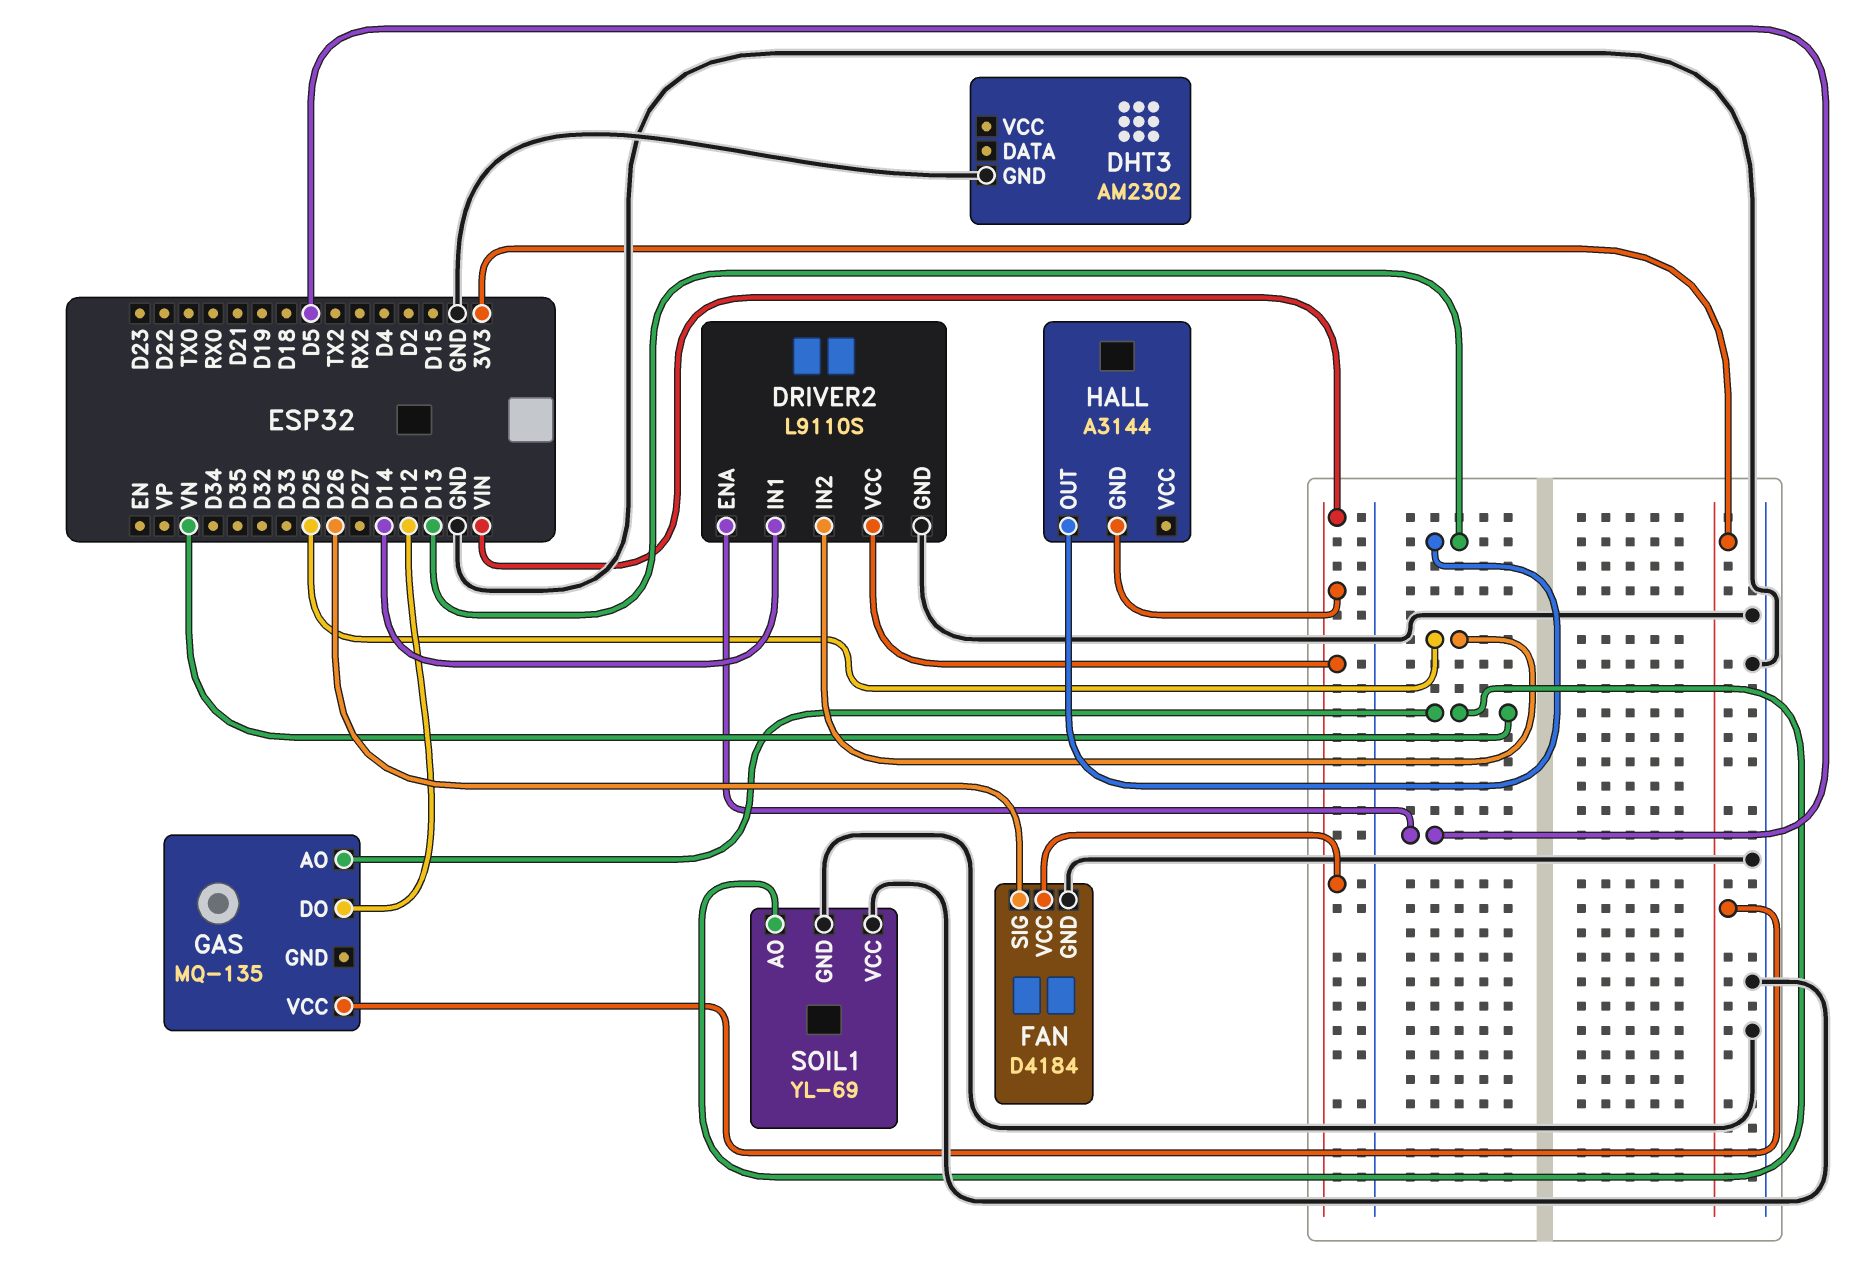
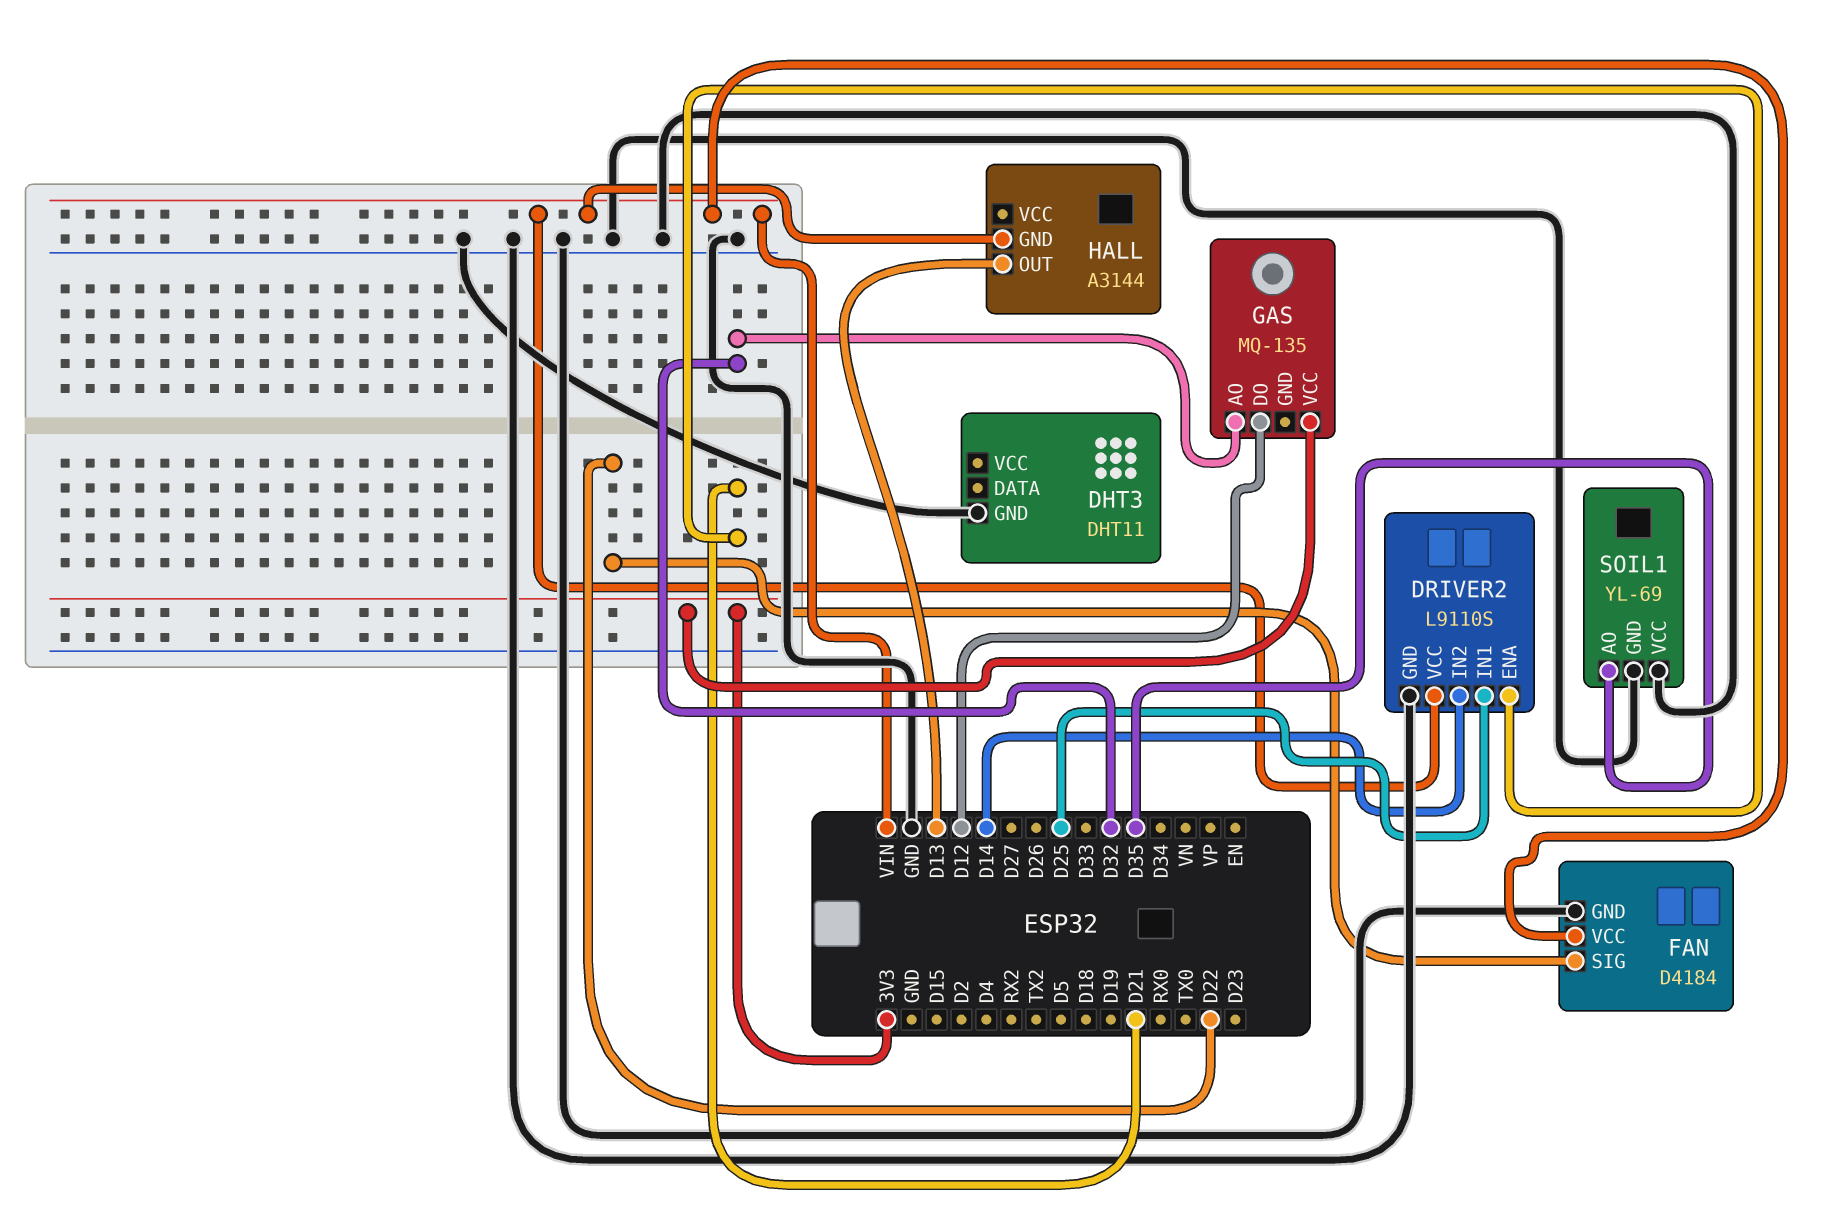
DHT3: AM2302 -> DHT11
DRIVER2 pin ENA: D5 -> D21
DRIVER2 pin IN1: D14 -> D25
DRIVER2 pin IN2: D25 -> D14
FAN pin SIG: D26 -> D22
GAS pin AO: VN -> D32
SOIL1 pin AO: VN -> D35

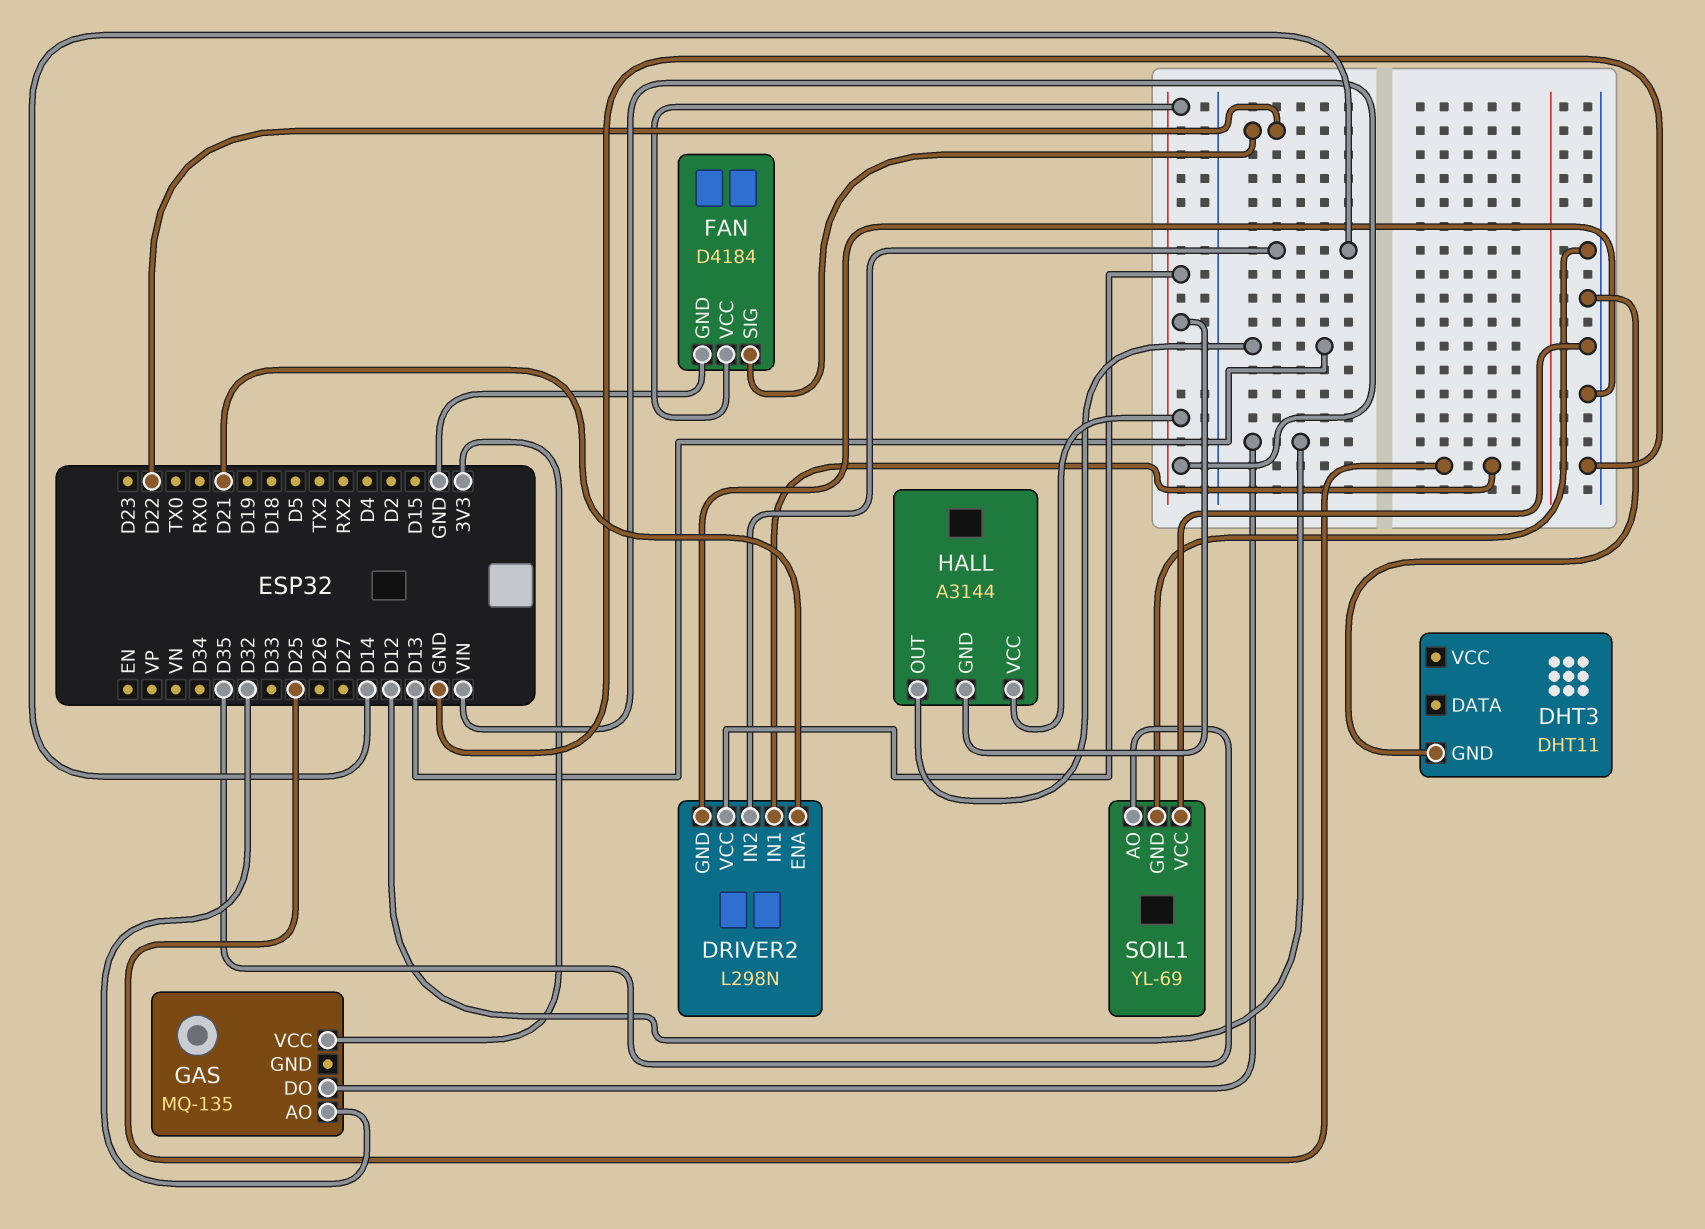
DRIVER2: L9110S -> L298N
HALL pin VCC: none -> VIN

